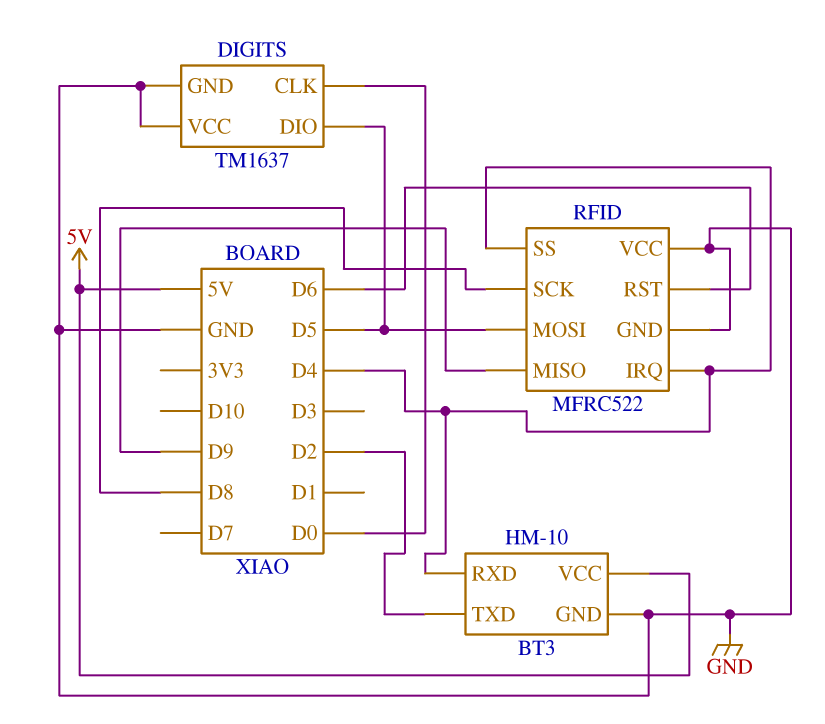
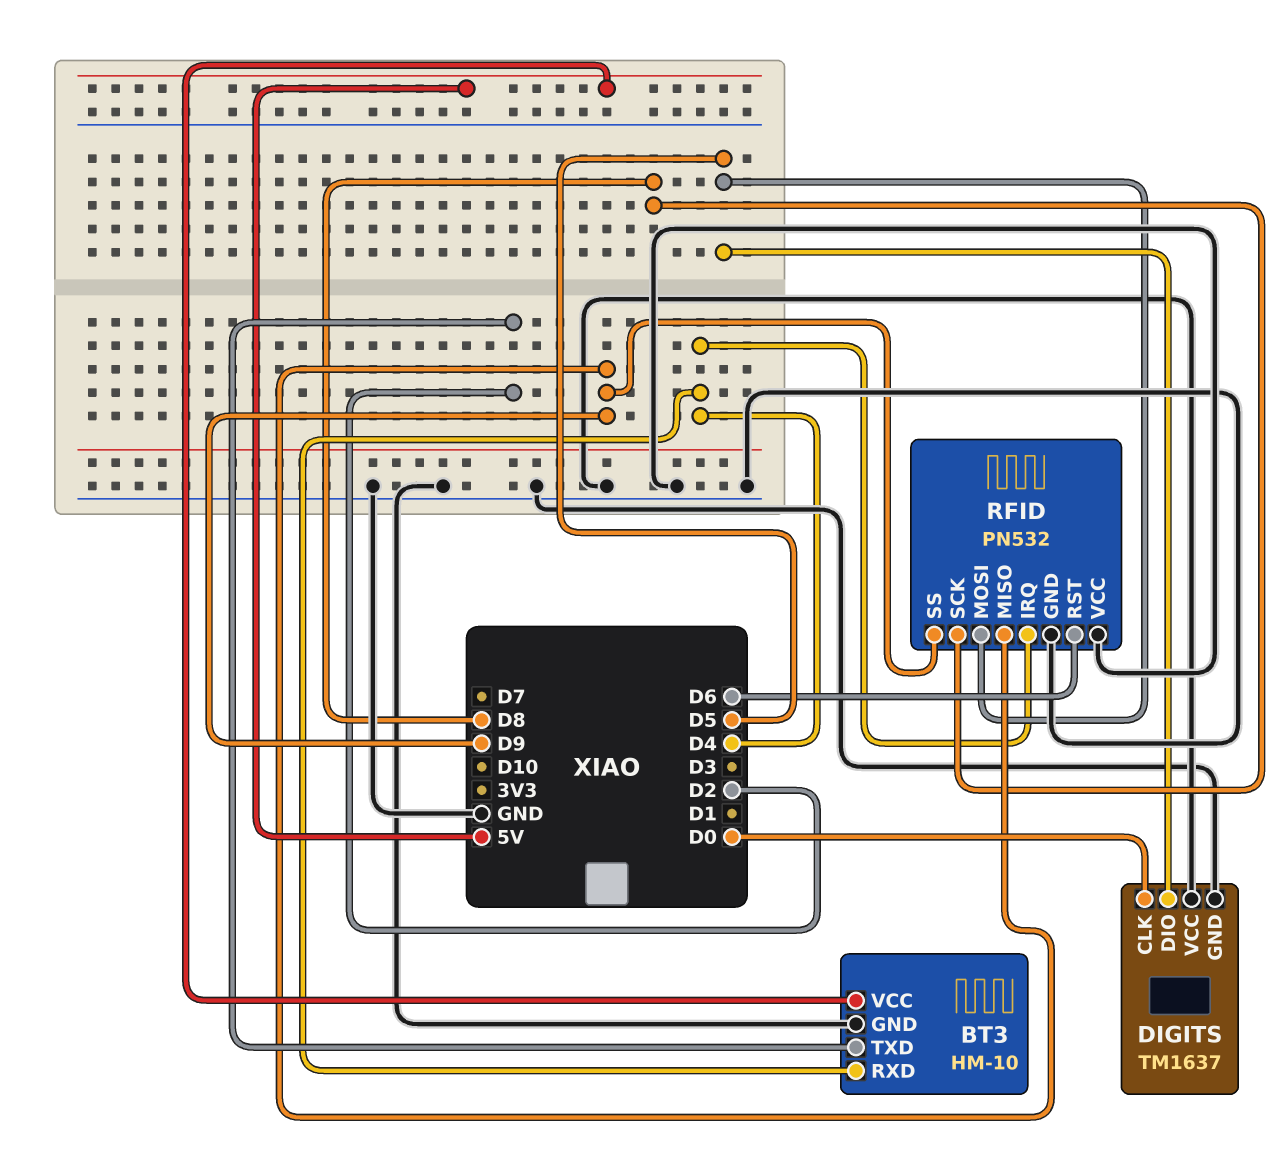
RFID: MFRC522 -> PN532
RFID pin SS: D4 -> D9

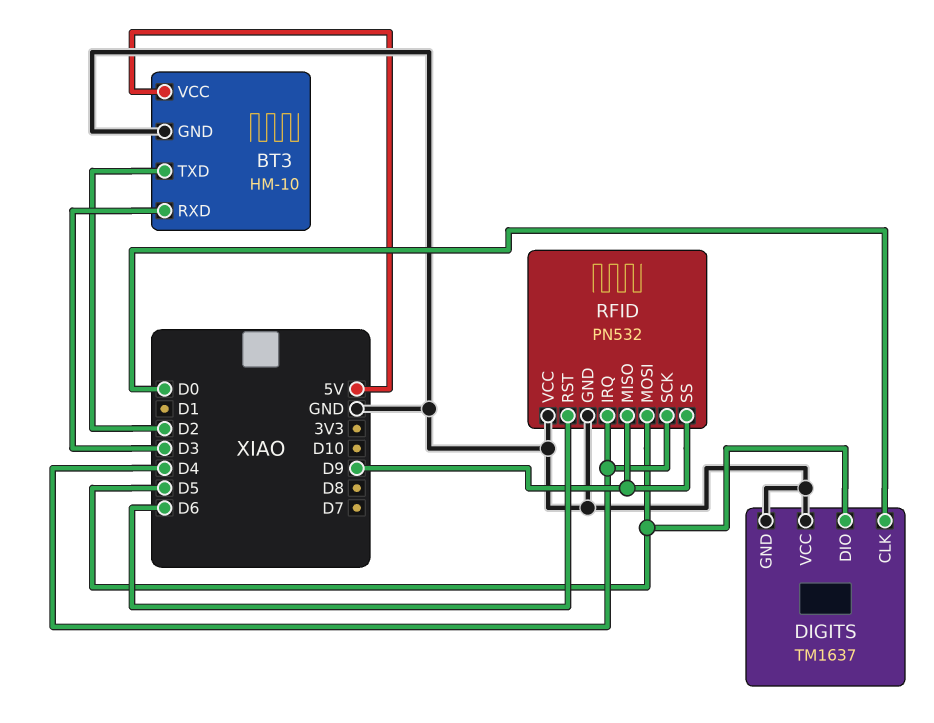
BT3 pin RXD: D4 -> D3
RFID pin SCK: D8 -> D4

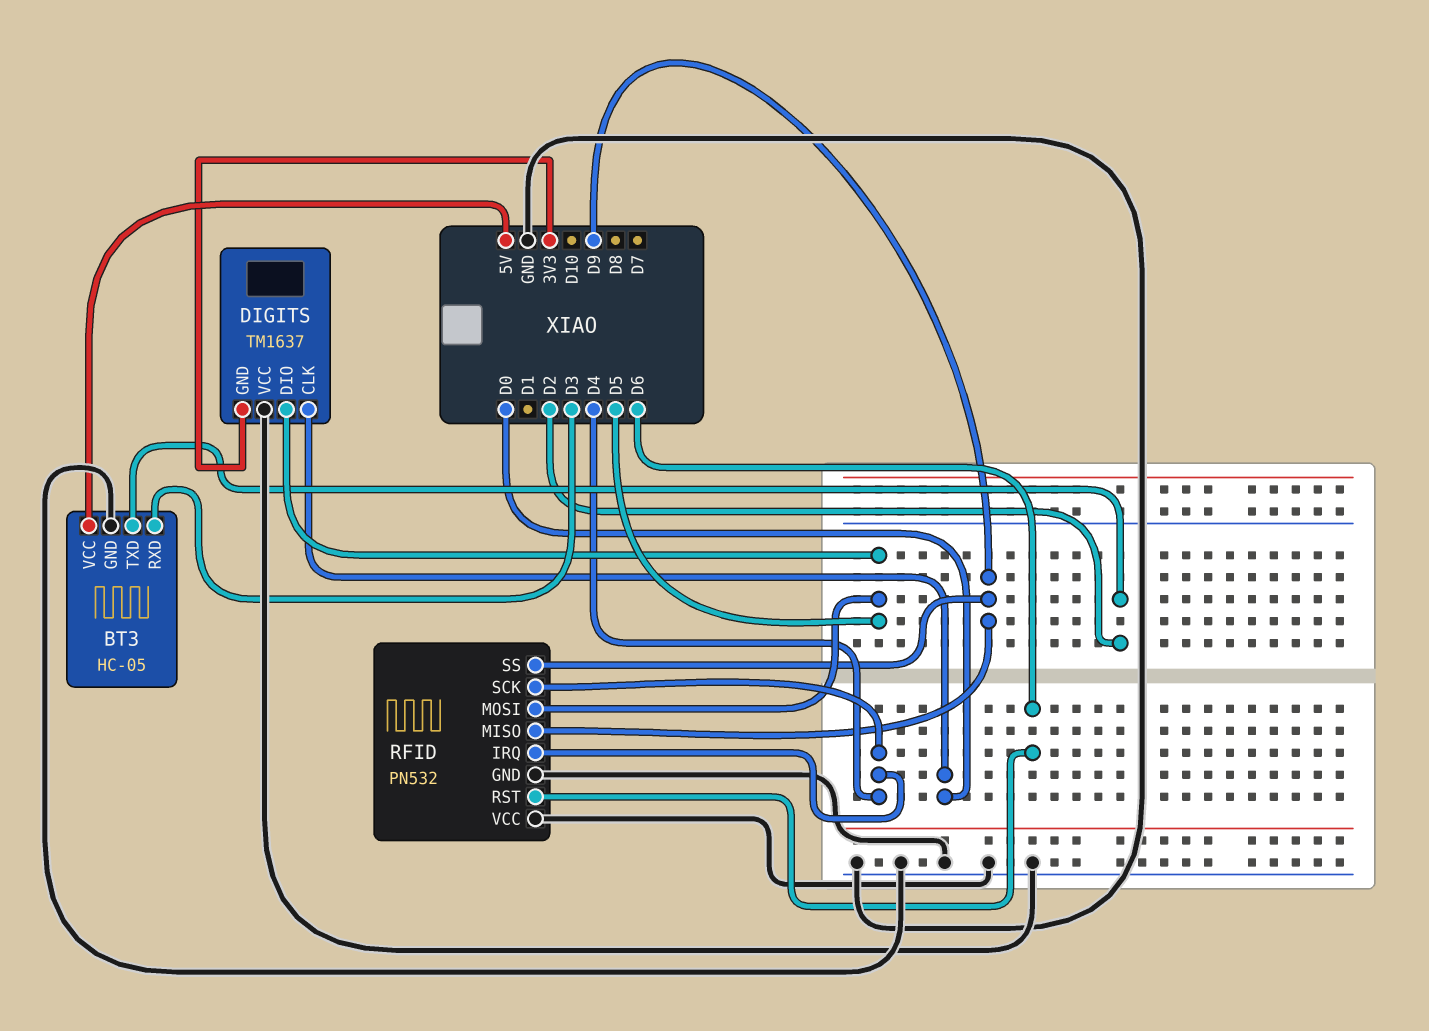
BT3: HM-10 -> HC-05
DIGITS pin GND: GND -> 3V3

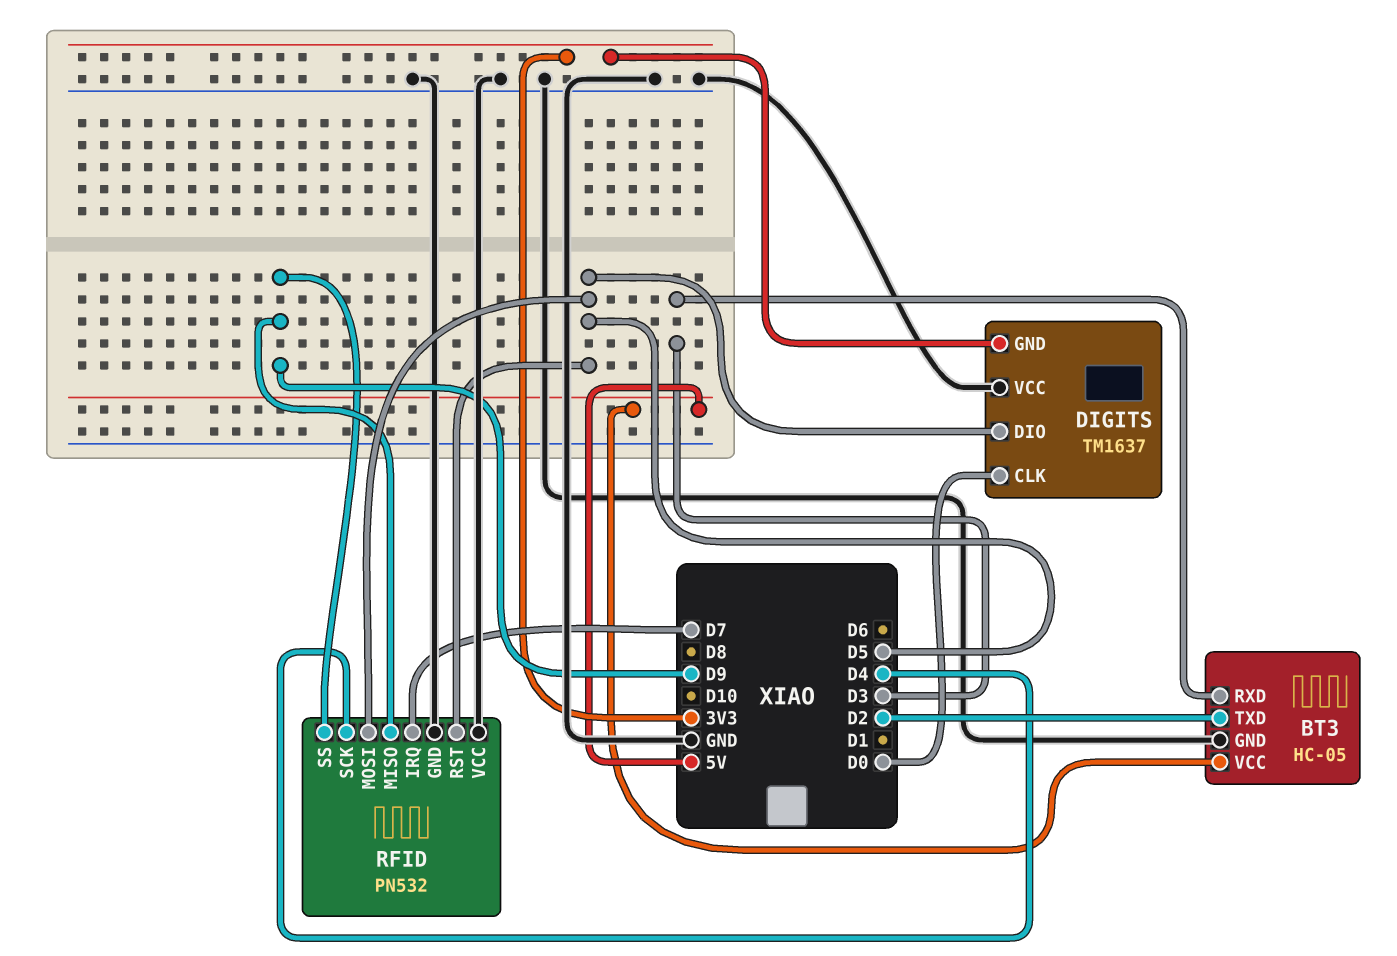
RFID pin IRQ: D4 -> D7
RFID pin RST: D6 -> D5

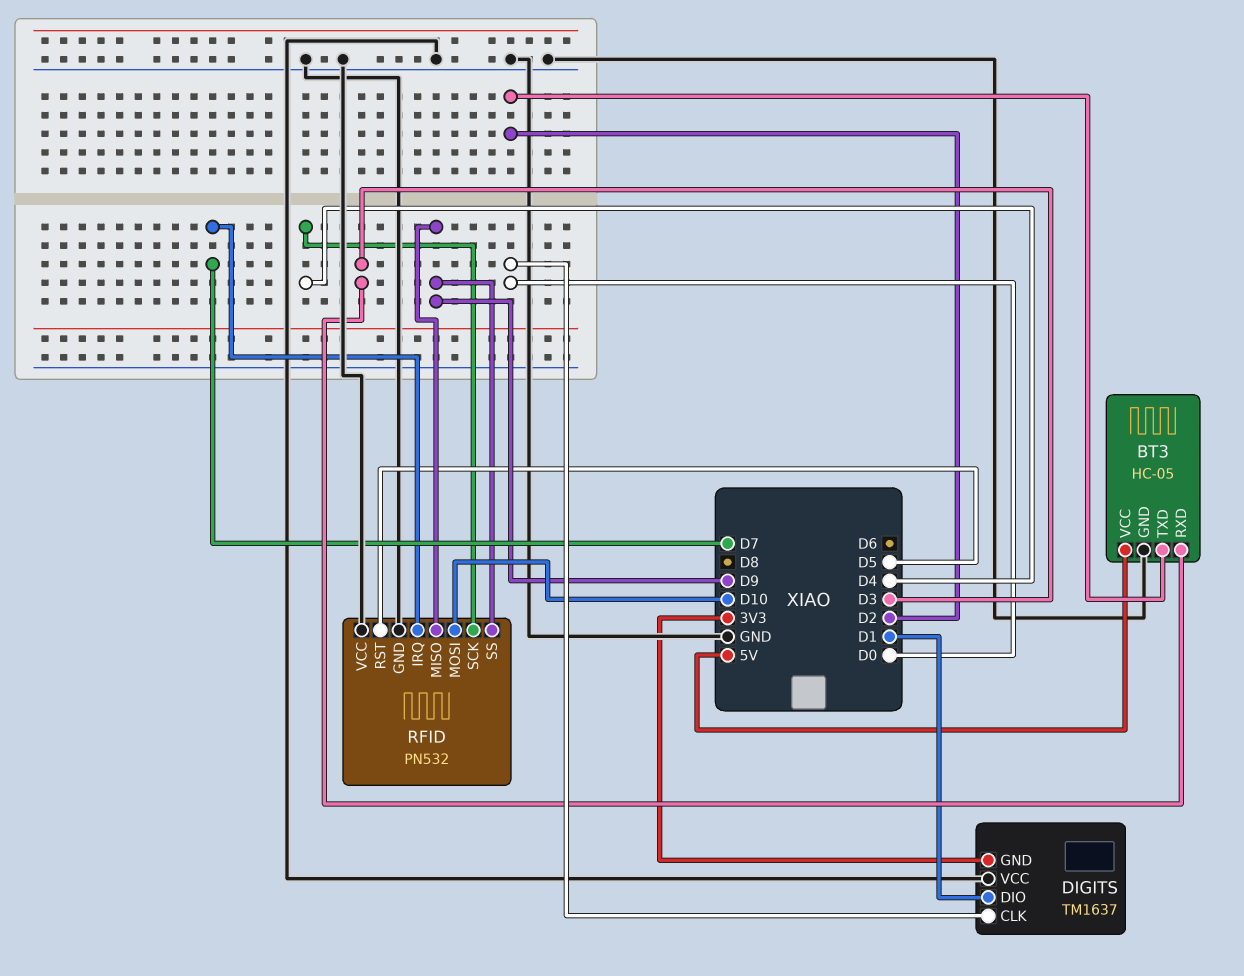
DIGITS pin DIO: D5 -> D1
RFID pin MOSI: D5 -> D10

